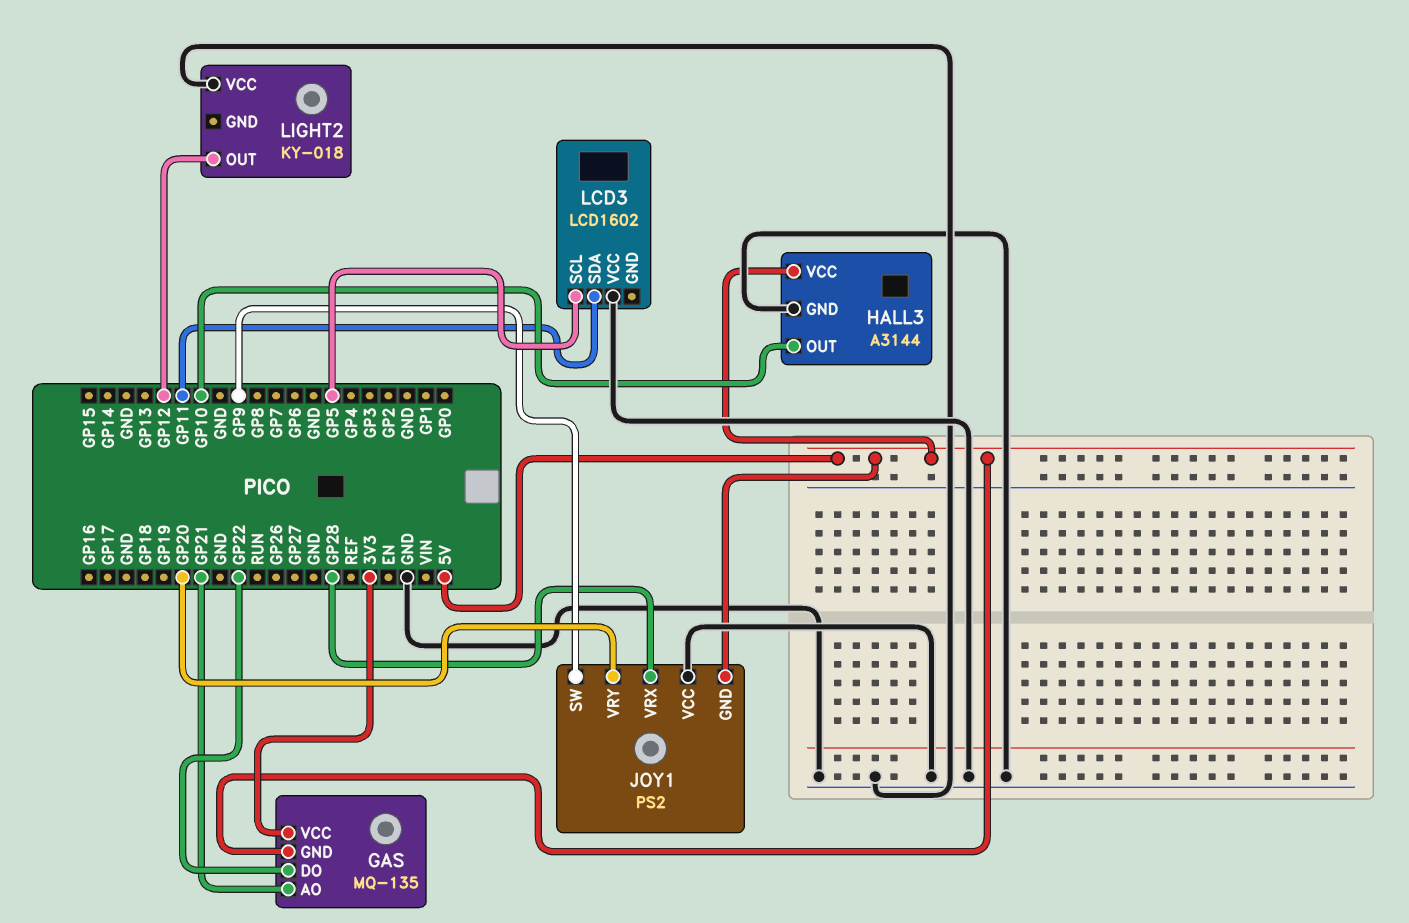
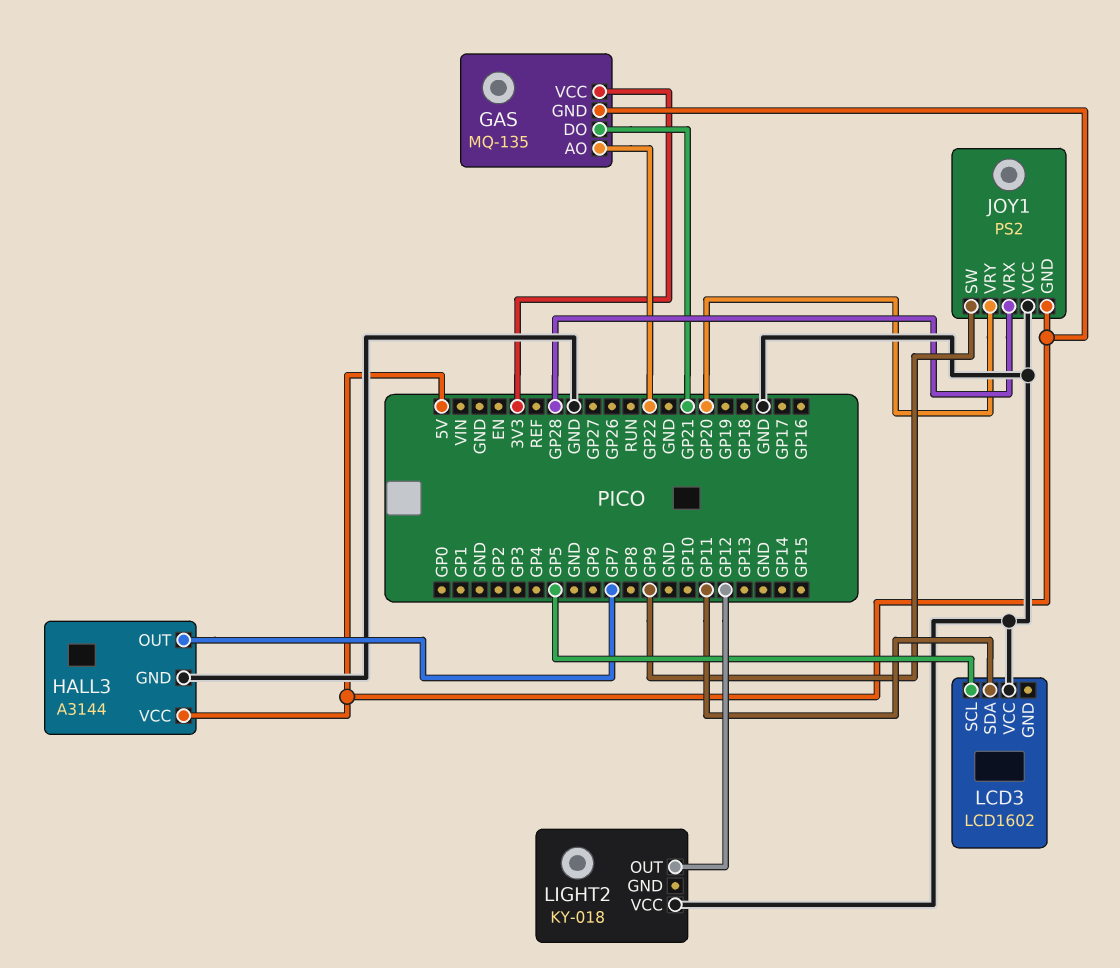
GAS pin AO: GP21 -> GP22
GAS pin DO: GP22 -> GP21
HALL3 pin OUT: GP10 -> GP7

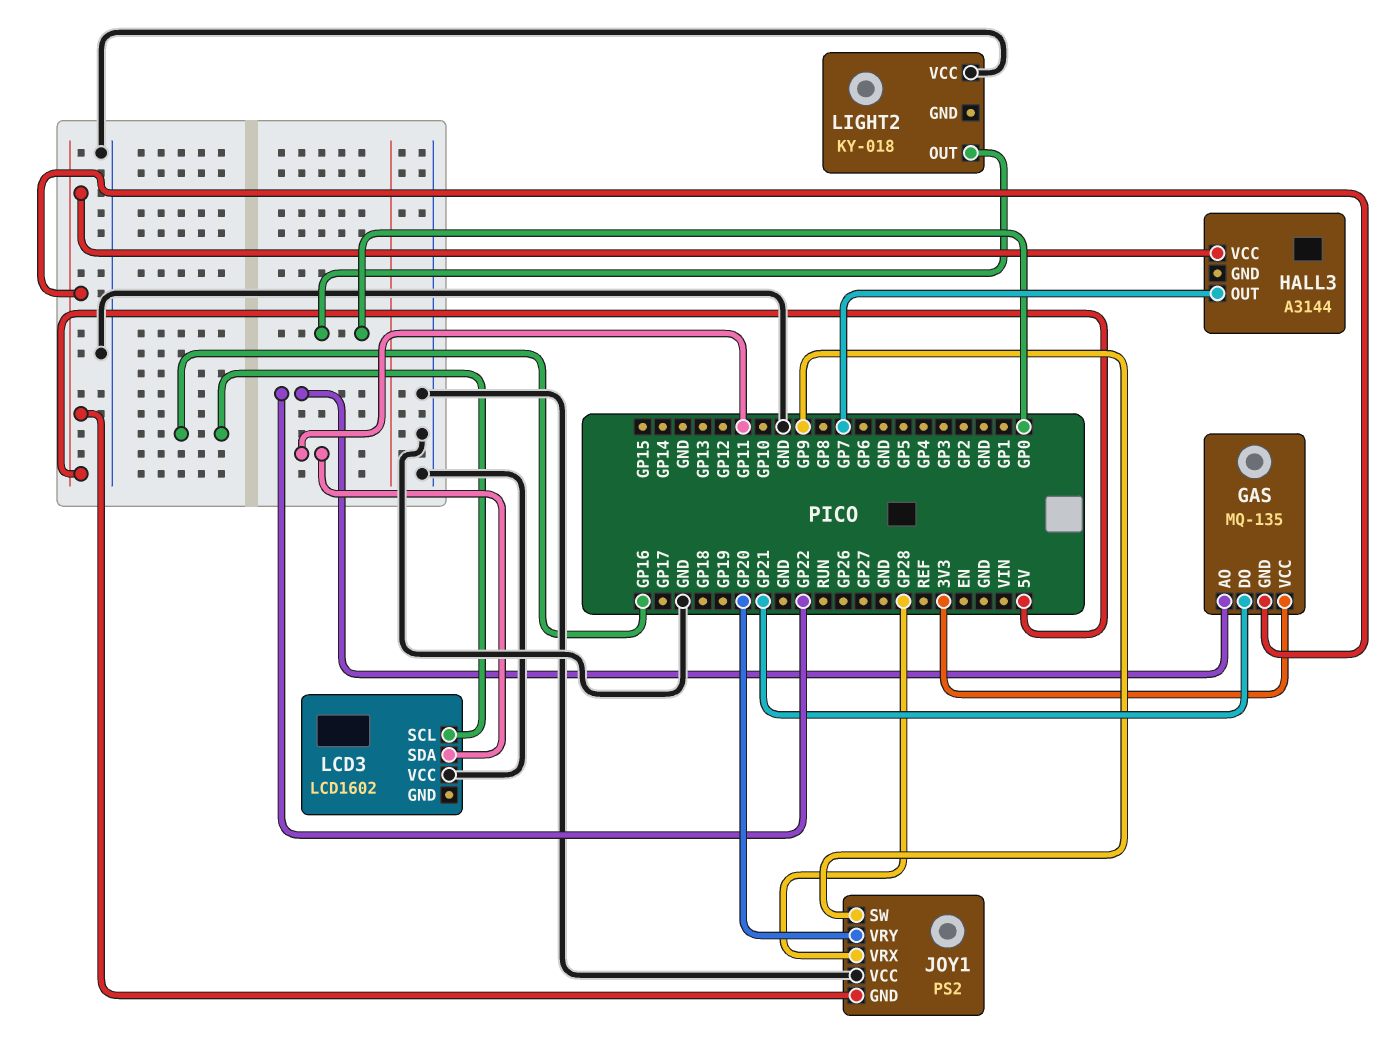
HALL3 pin GND: GND -> none
LCD3 pin SCL: GP5 -> GP16
LIGHT2 pin OUT: GP12 -> GP0

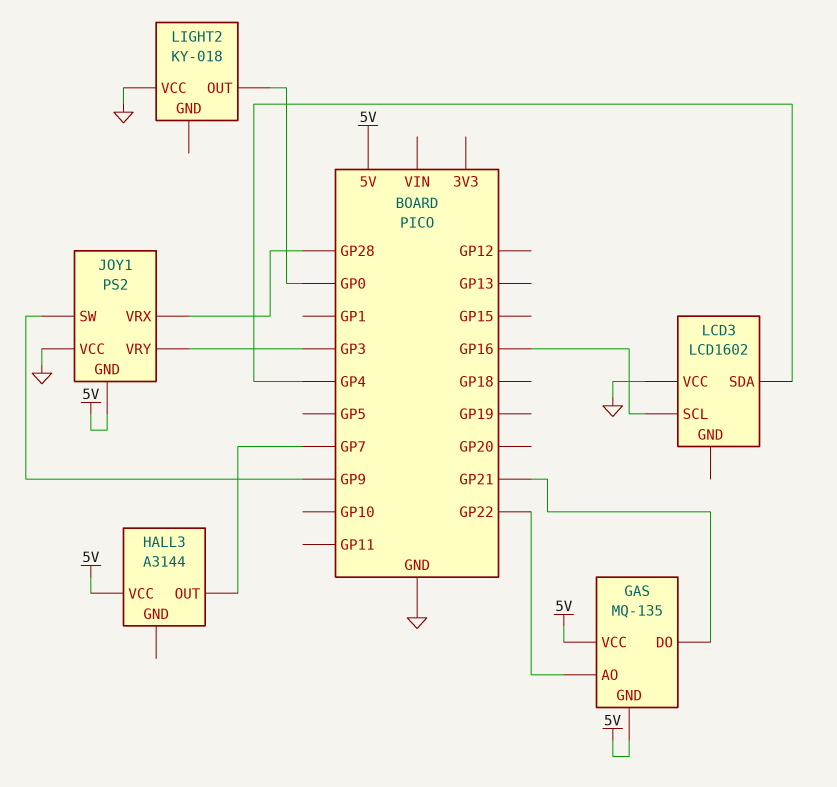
GAS pin VCC: 3V3 -> 5V
JOY1 pin VRY: GP20 -> GP3
LCD3 pin SDA: GP11 -> GP4

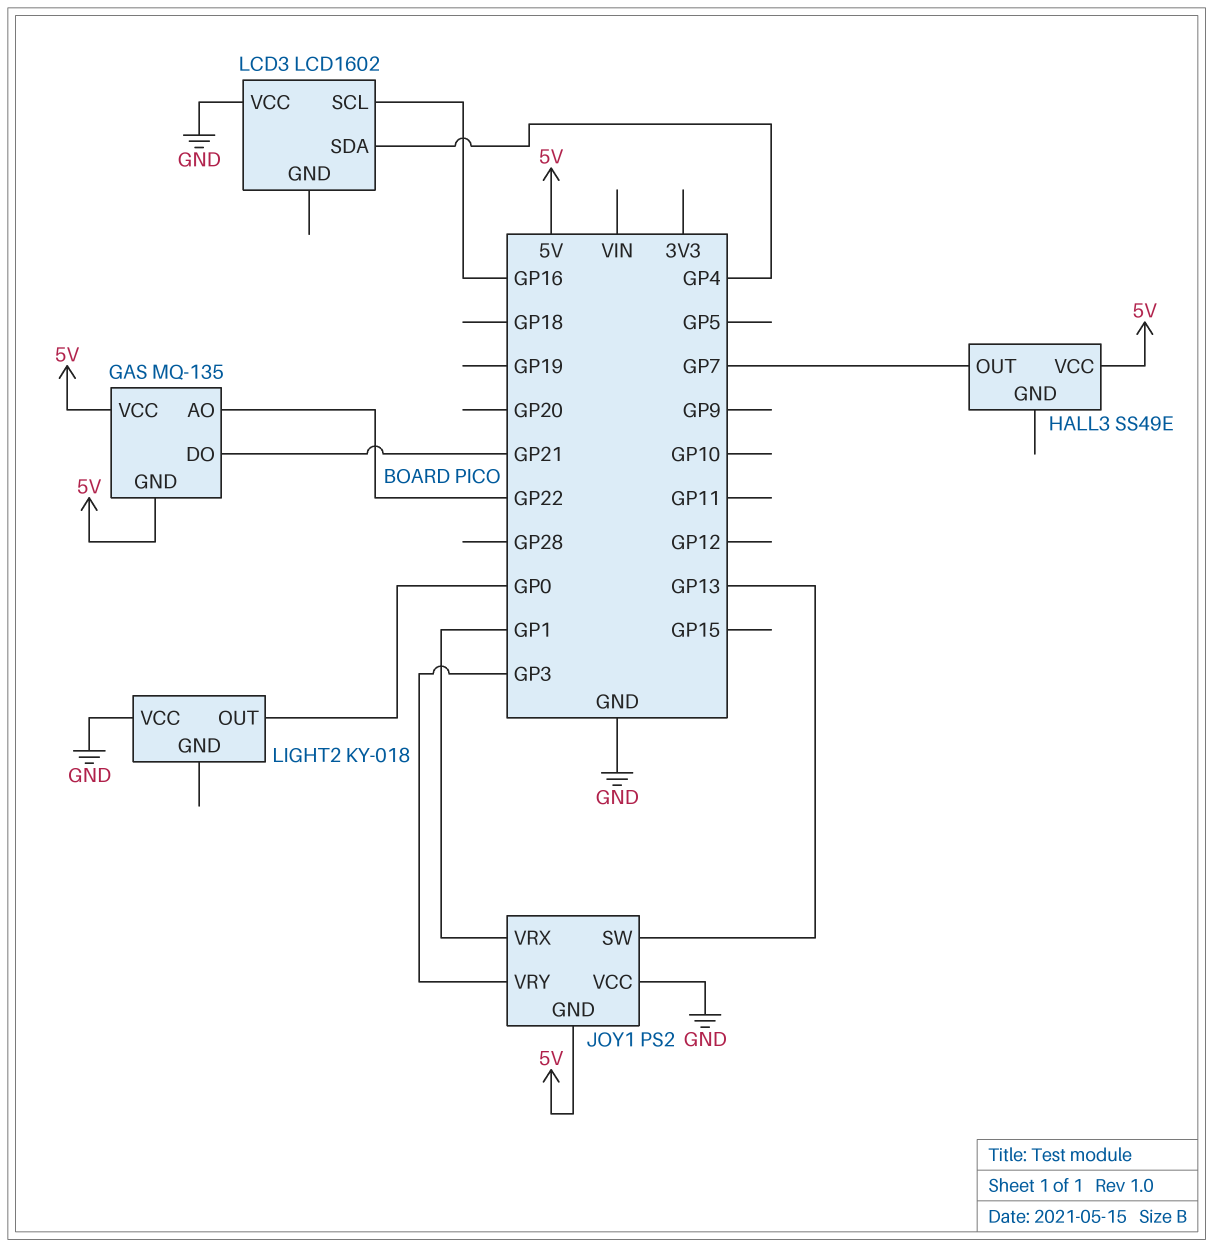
HALL3: A3144 -> SS49E
JOY1 pin SW: GP9 -> GP13
JOY1 pin VRX: GP28 -> GP1

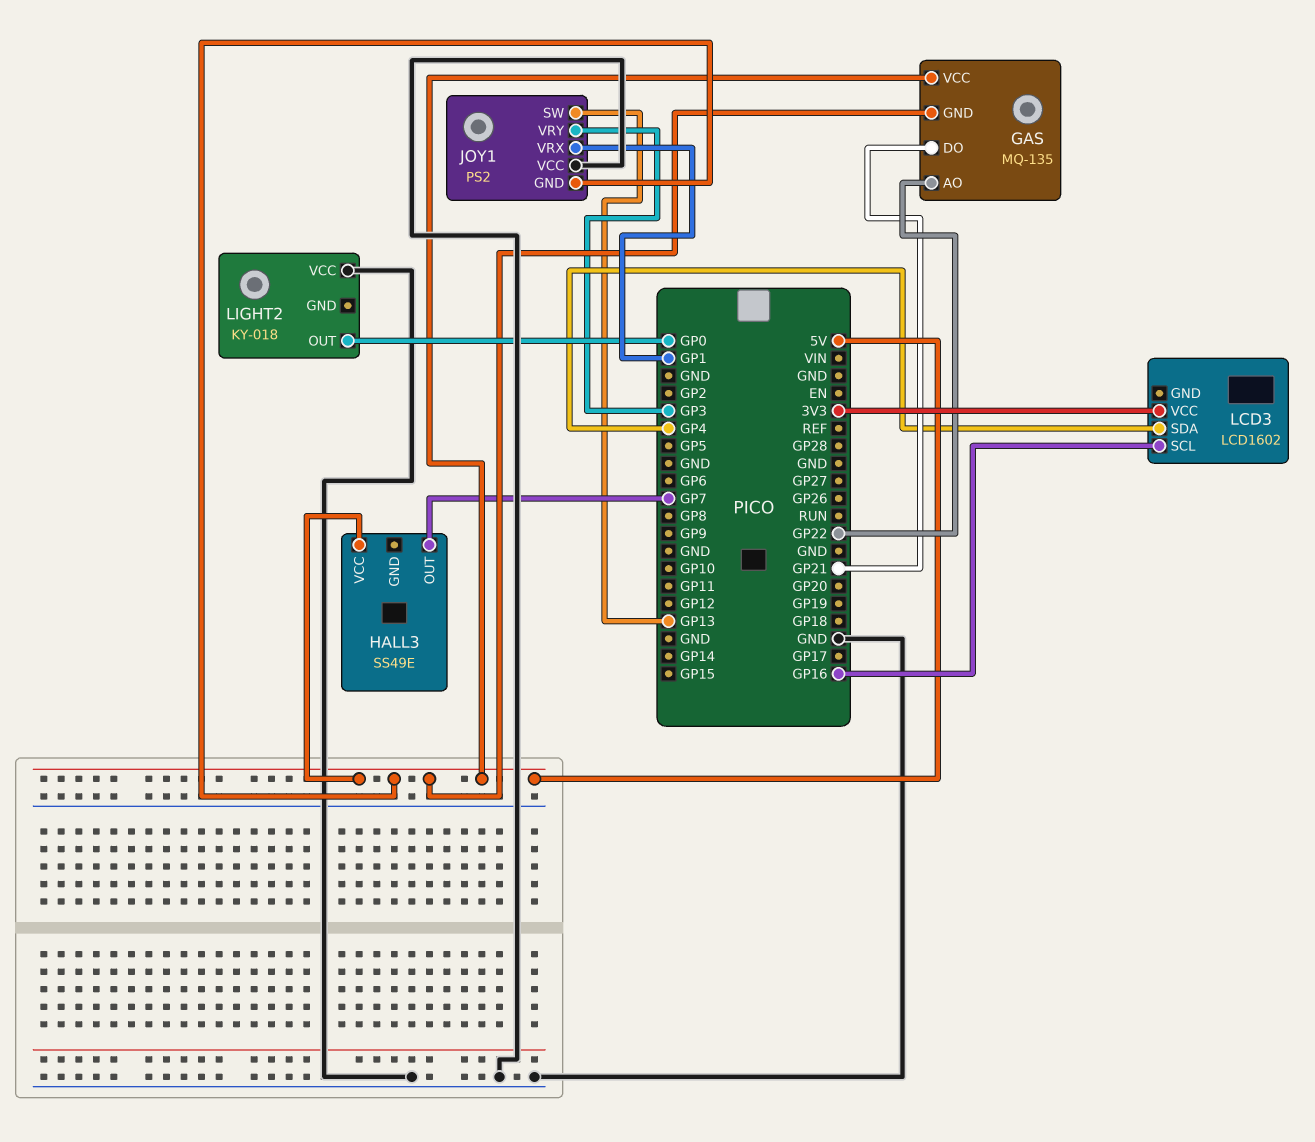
LCD3 pin VCC: GND -> 3V3

